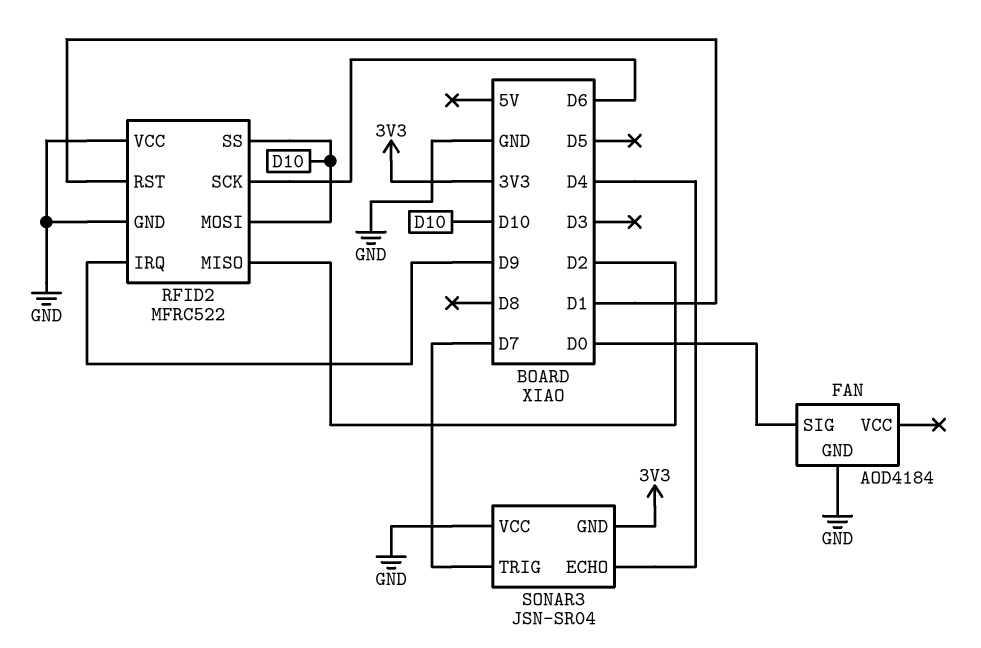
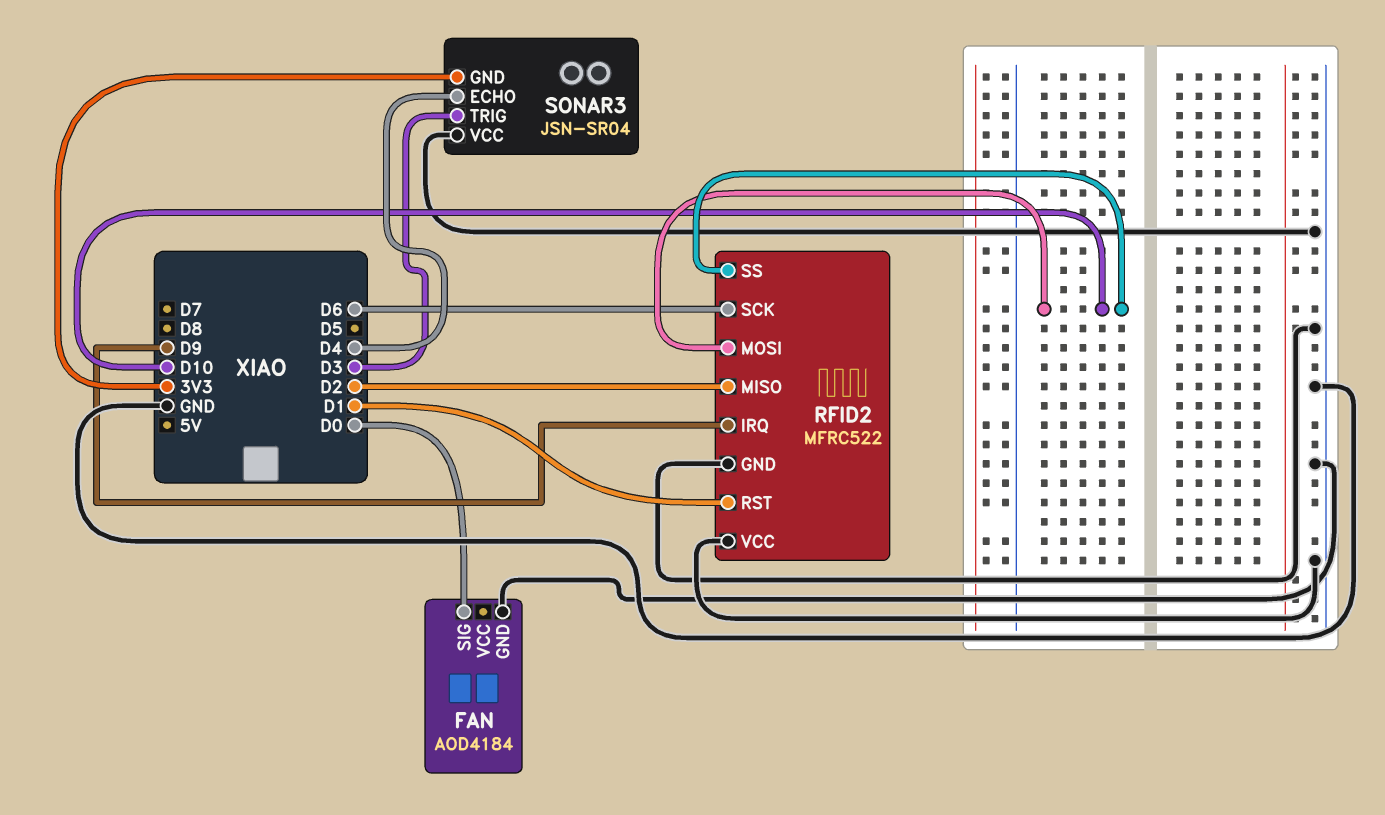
SONAR3 pin TRIG: D7 -> D3

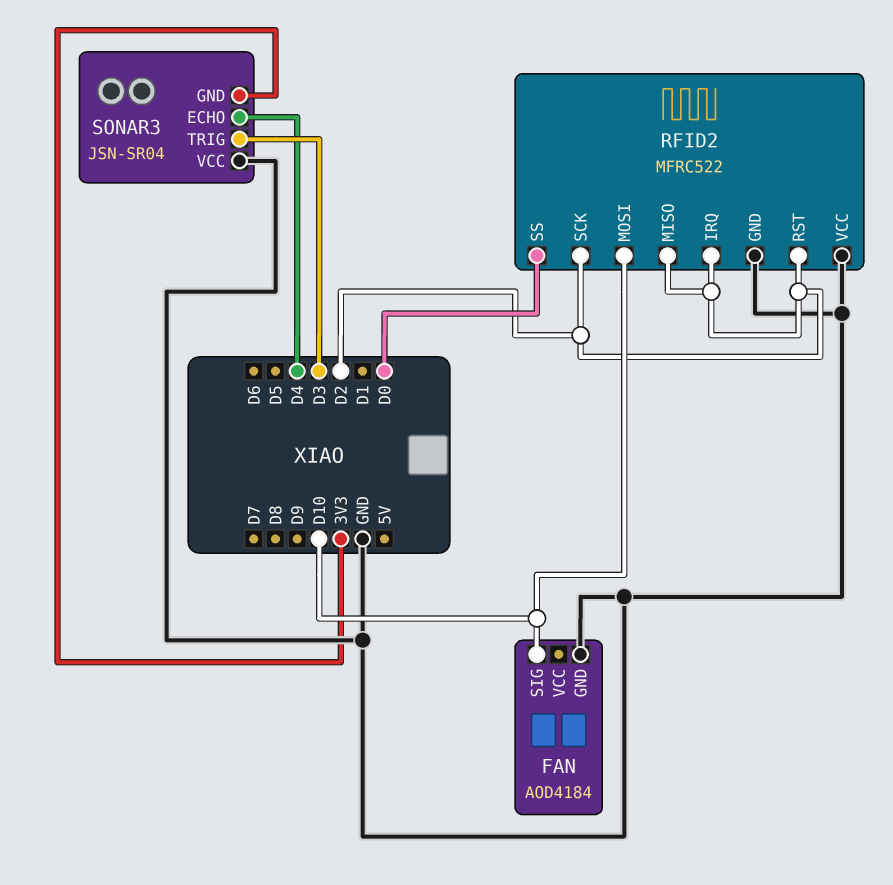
FAN pin SIG: D0 -> D10
RFID2 pin IRQ: D9 -> D2
RFID2 pin RST: D1 -> D2
RFID2 pin SCK: D6 -> D2
RFID2 pin SS: D10 -> D0

